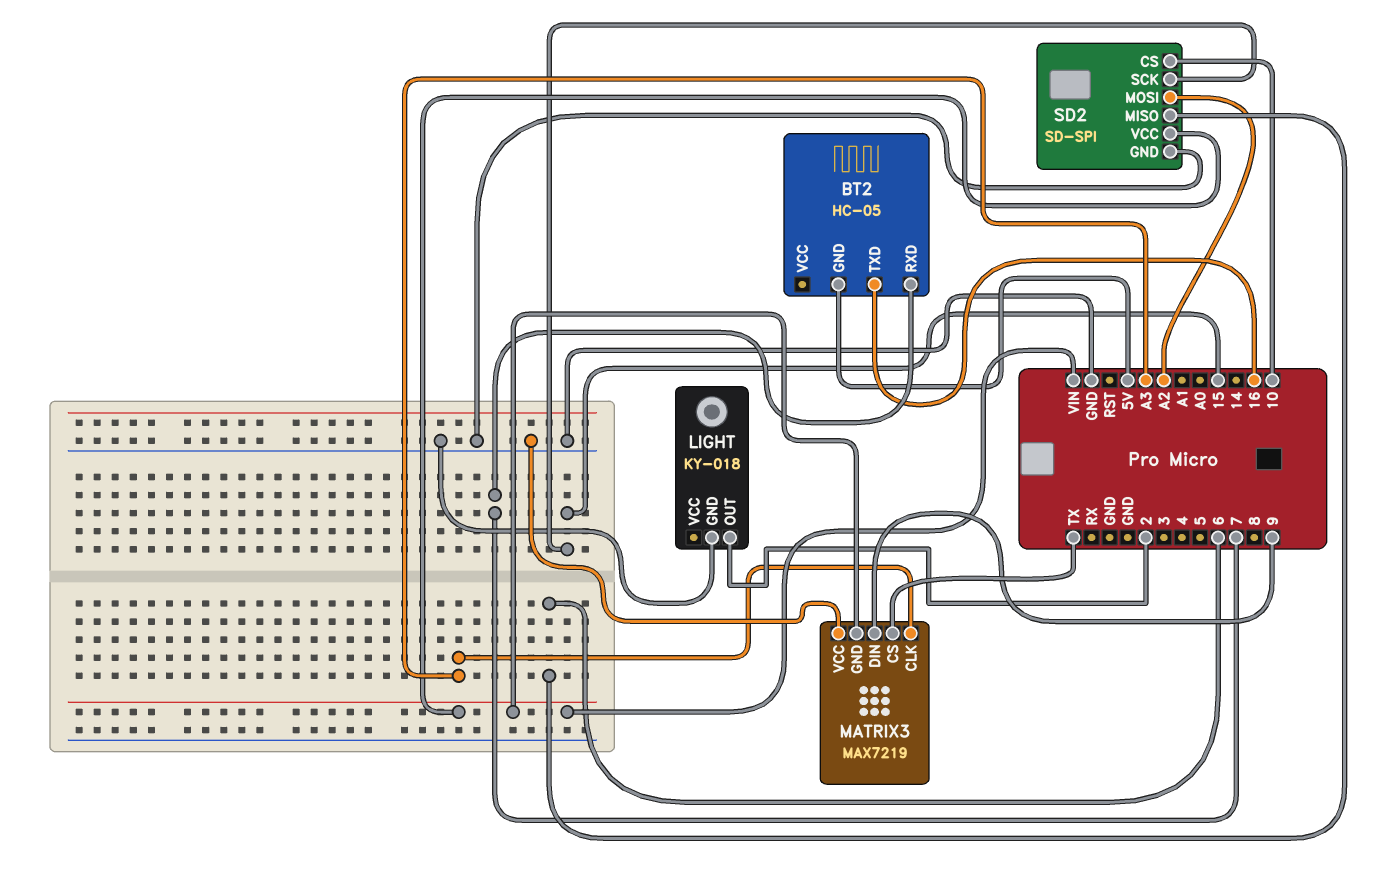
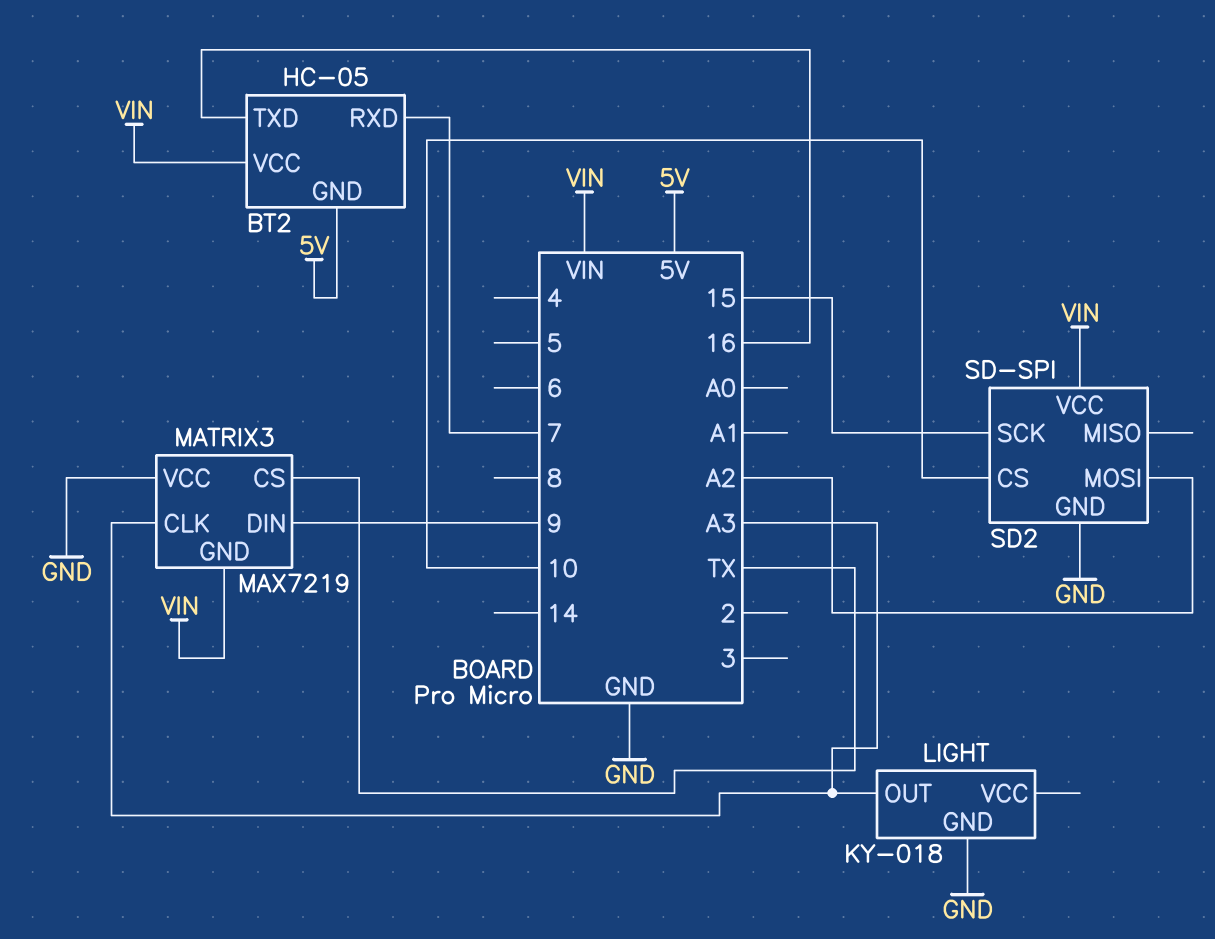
BT2 pin VCC: none -> VIN
LIGHT pin OUT: 2 -> A3
SD2 pin MISO: 6 -> none

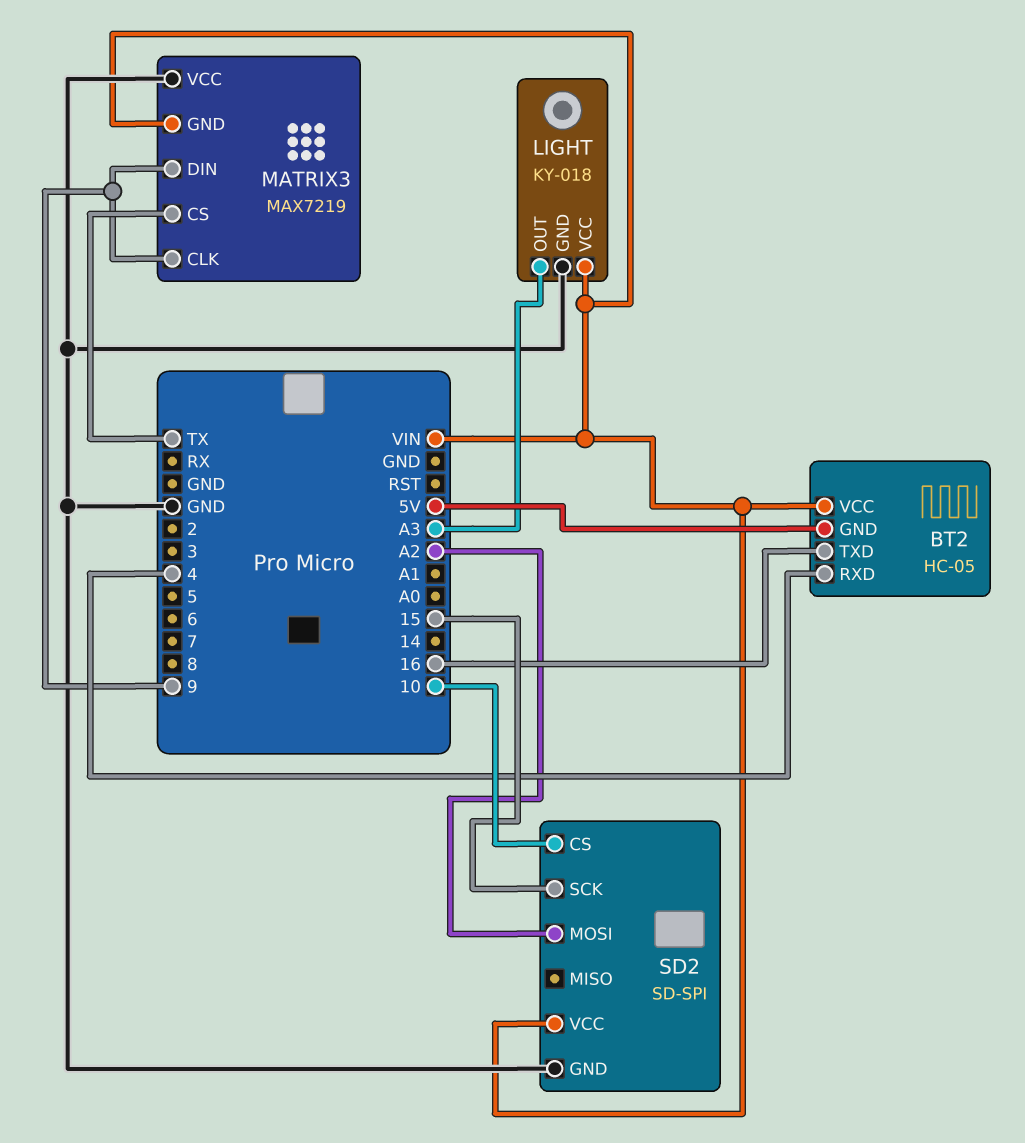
BT2 pin RXD: 7 -> 4
LIGHT pin VCC: none -> VIN
MATRIX3 pin CLK: A3 -> 9

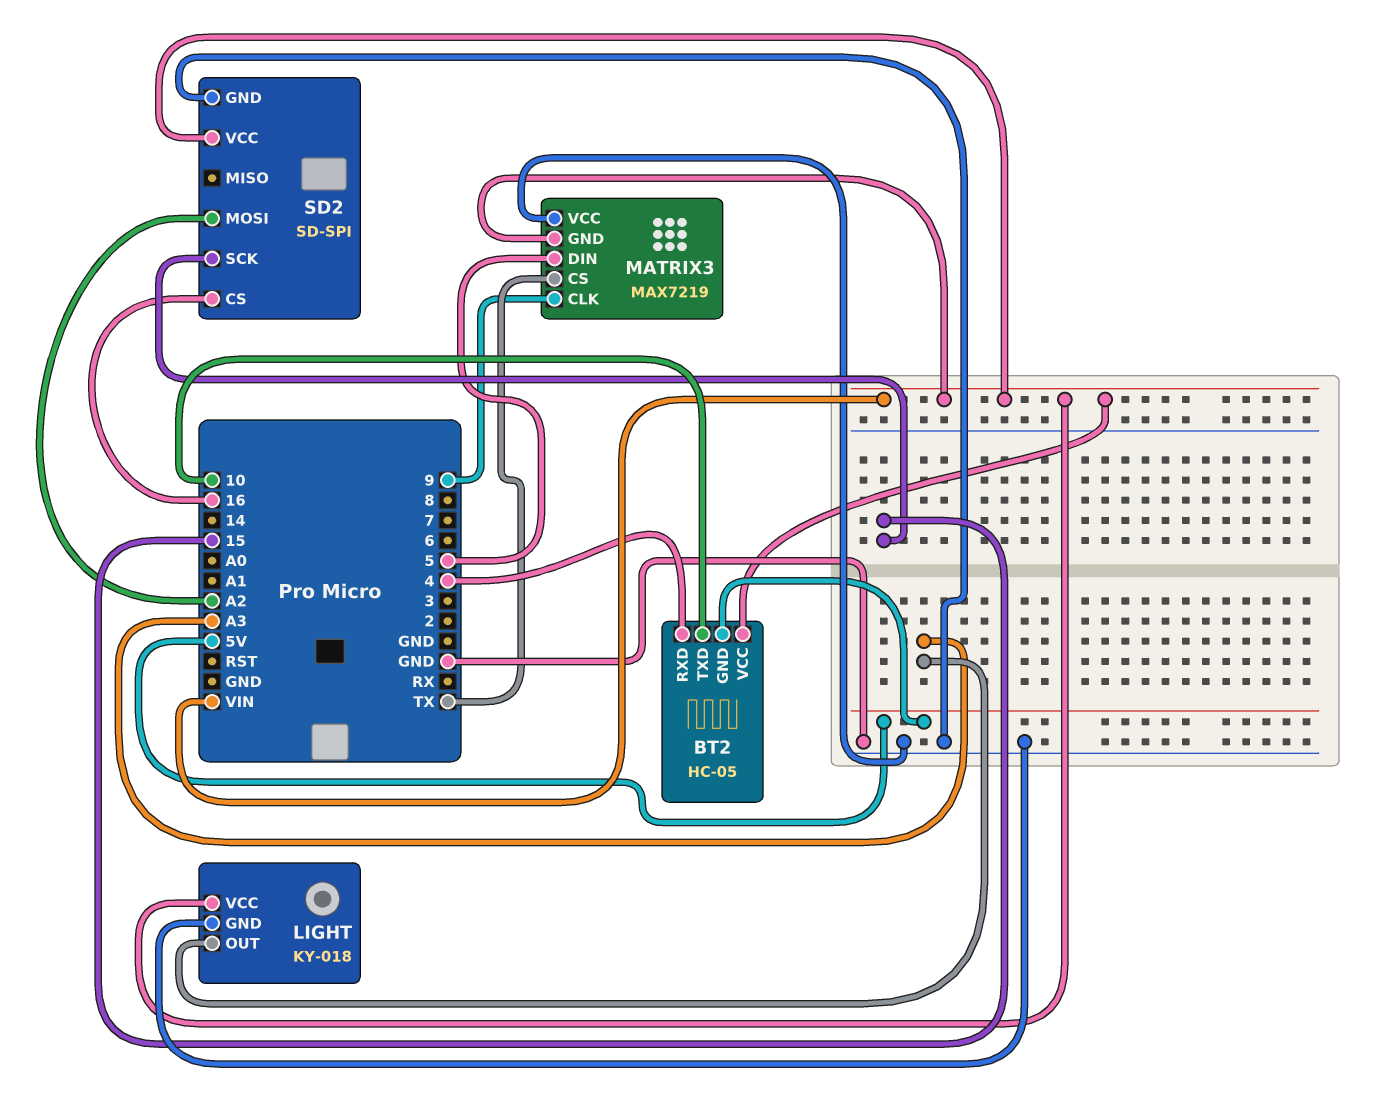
BT2 pin TXD: 16 -> 10
MATRIX3 pin DIN: 9 -> 5
SD2 pin CS: 10 -> 16

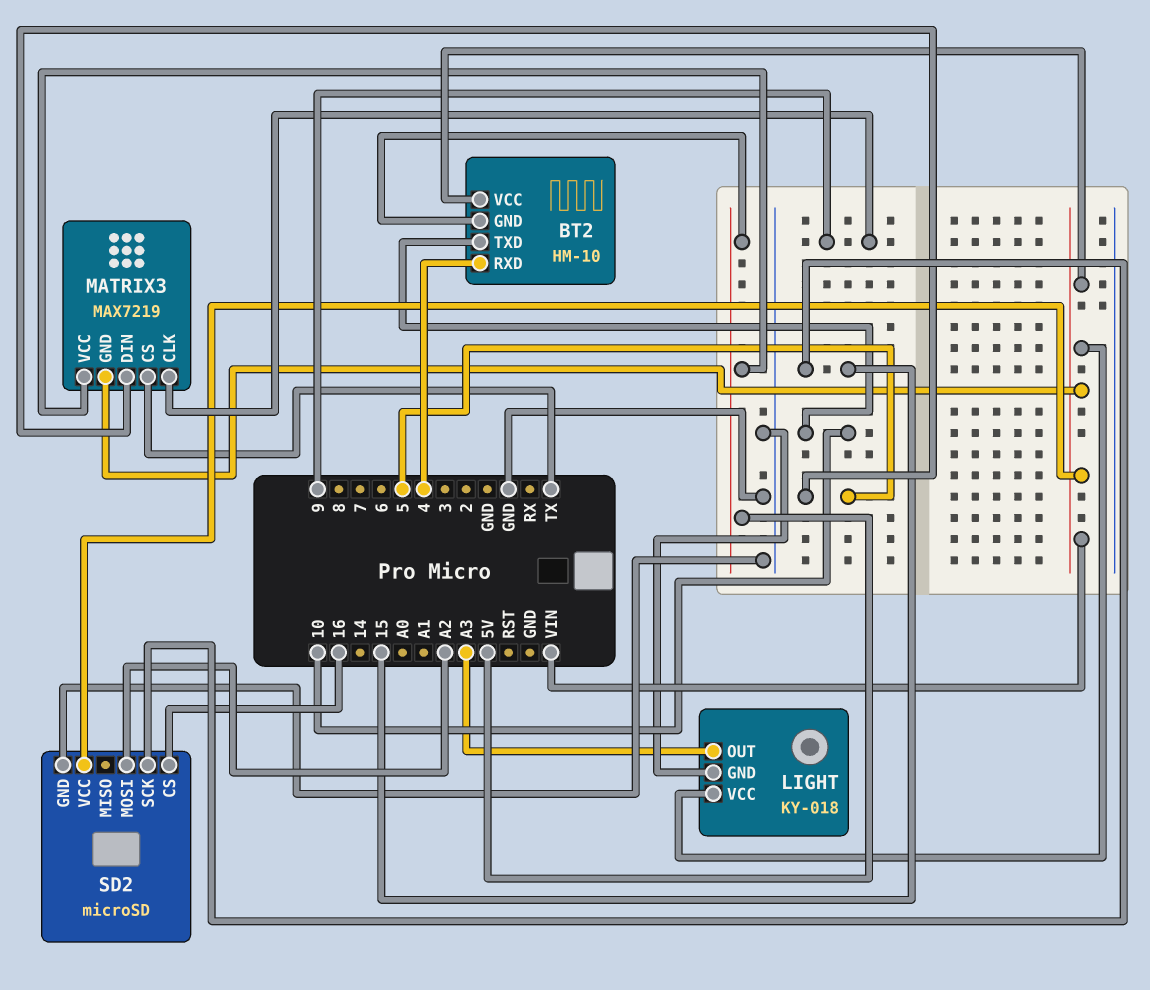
BT2: HC-05 -> HM-10
MATRIX3 pin VCC: GND -> 5V
SD2: SD-SPI -> microSD

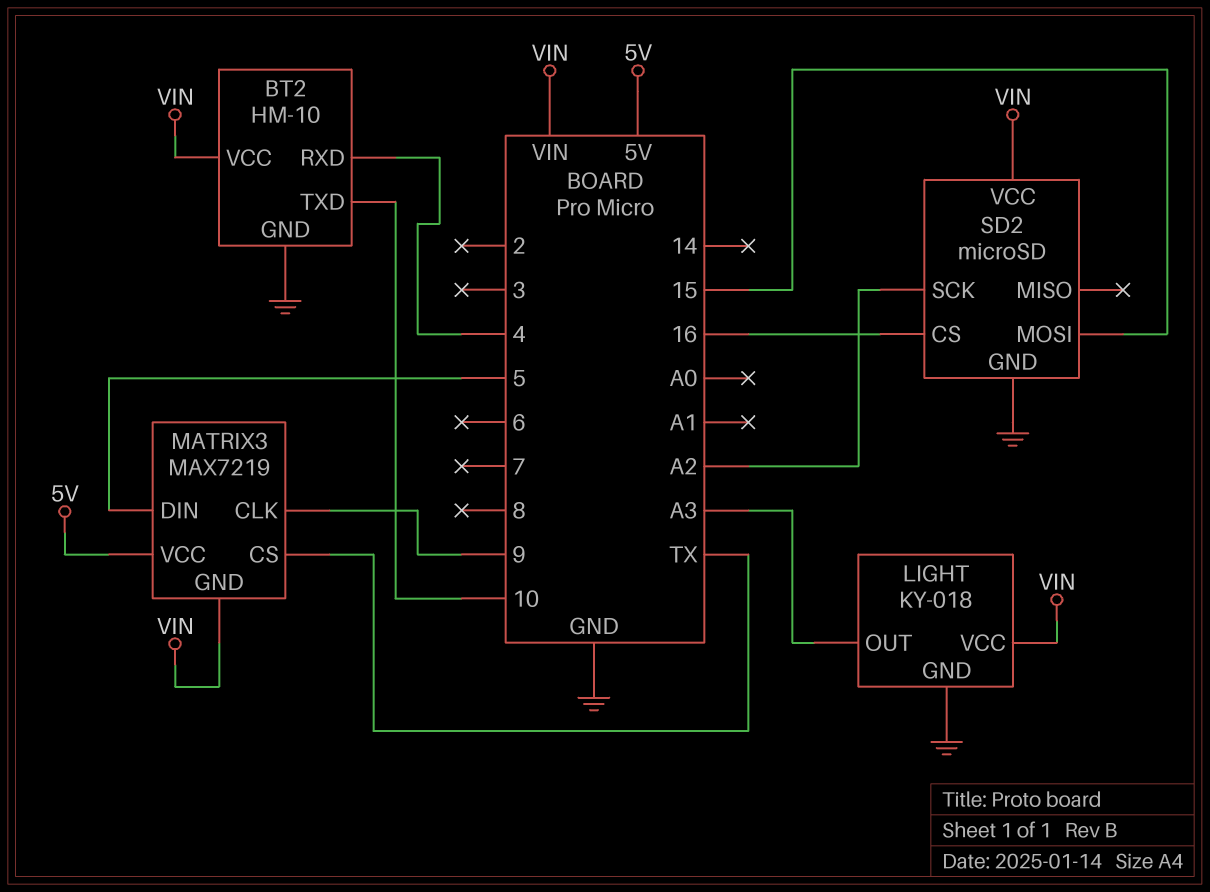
BT2 pin GND: 5V -> GND
SD2 pin MOSI: A2 -> 15
SD2 pin SCK: 15 -> A2

